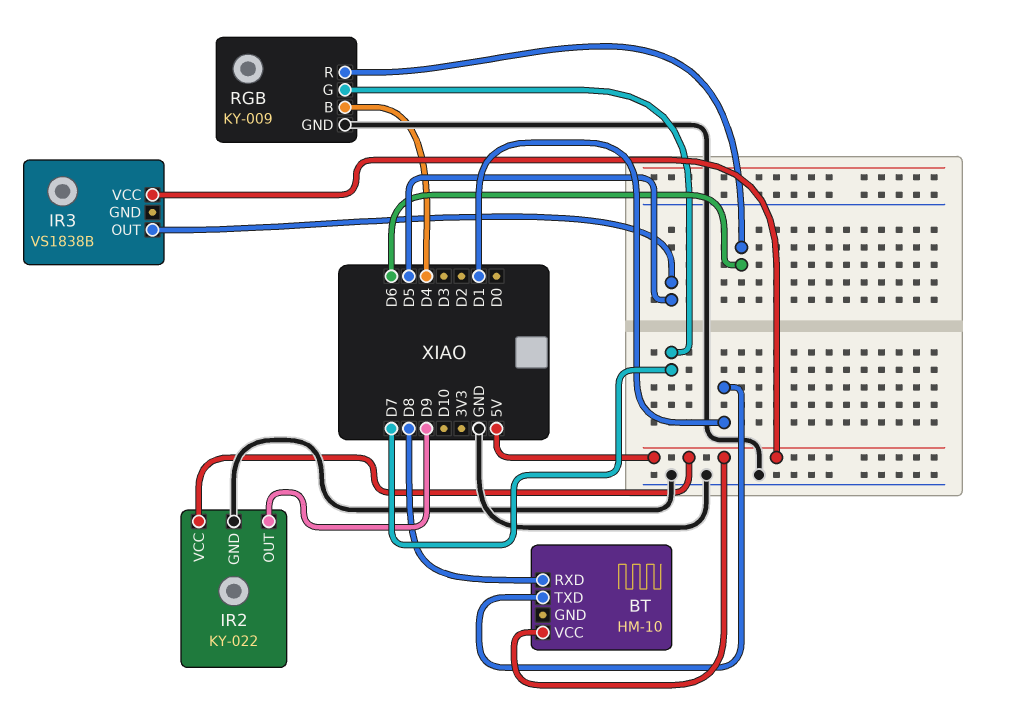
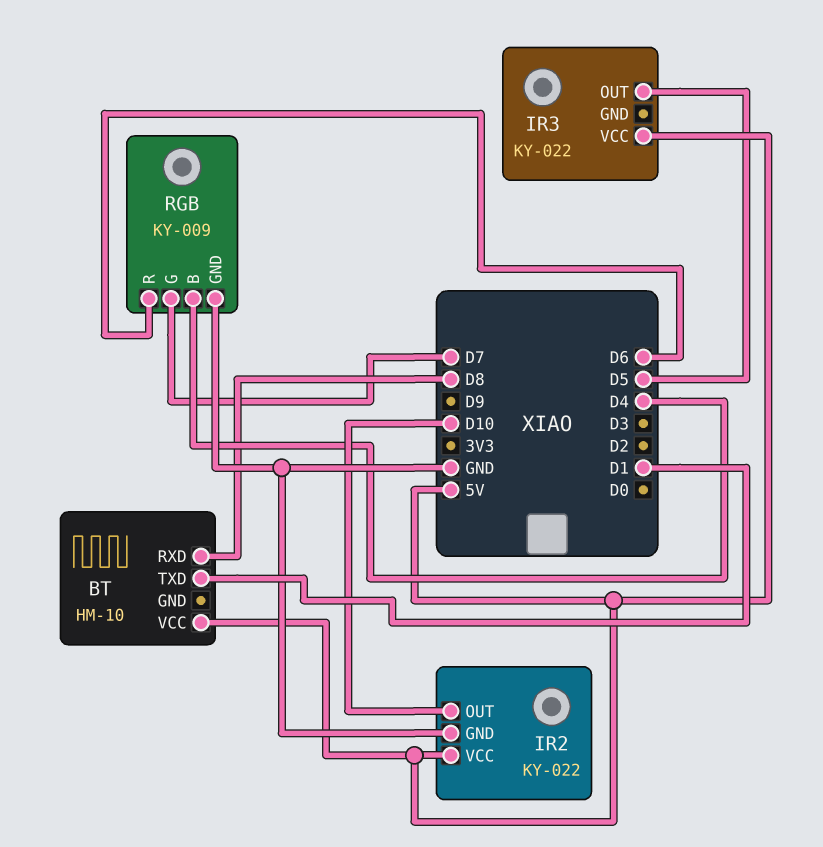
IR2 pin OUT: D9 -> D10
IR3: VS1838B -> KY-022

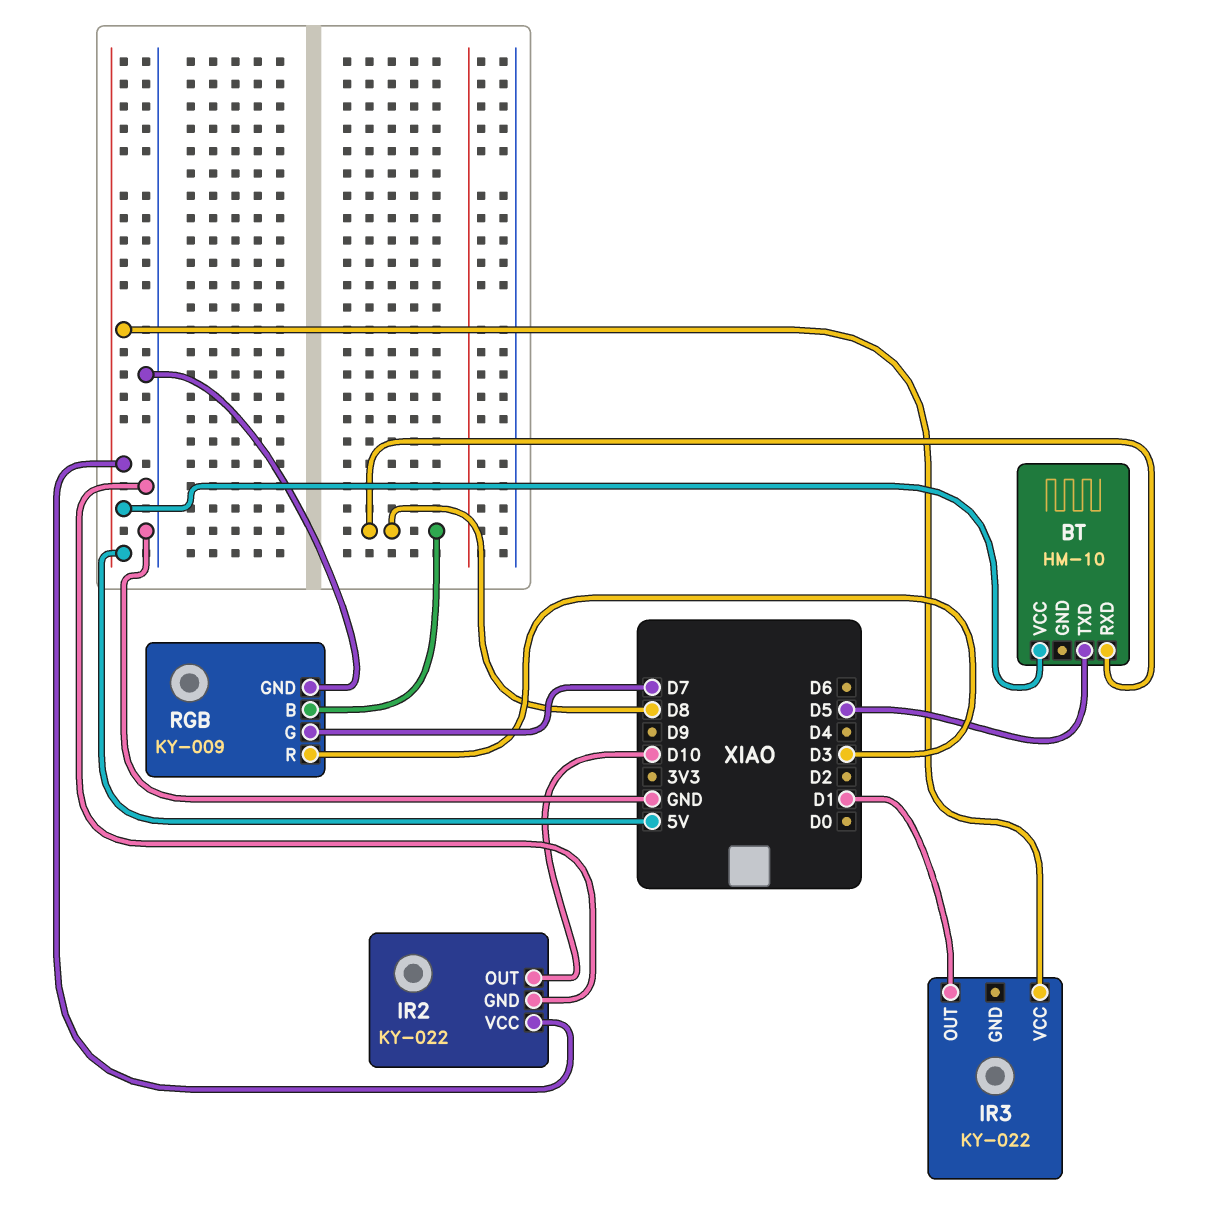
BT pin TXD: D1 -> D5
IR3 pin OUT: D5 -> D1
RGB pin B: D4 -> D8
RGB pin R: D6 -> D3

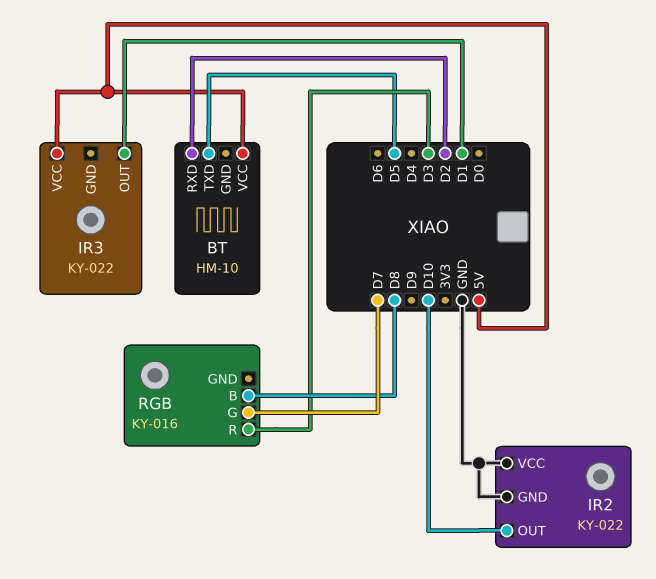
BT pin RXD: D8 -> D2
IR2 pin VCC: 5V -> GND
RGB: KY-009 -> KY-016
RGB pin GND: GND -> none

